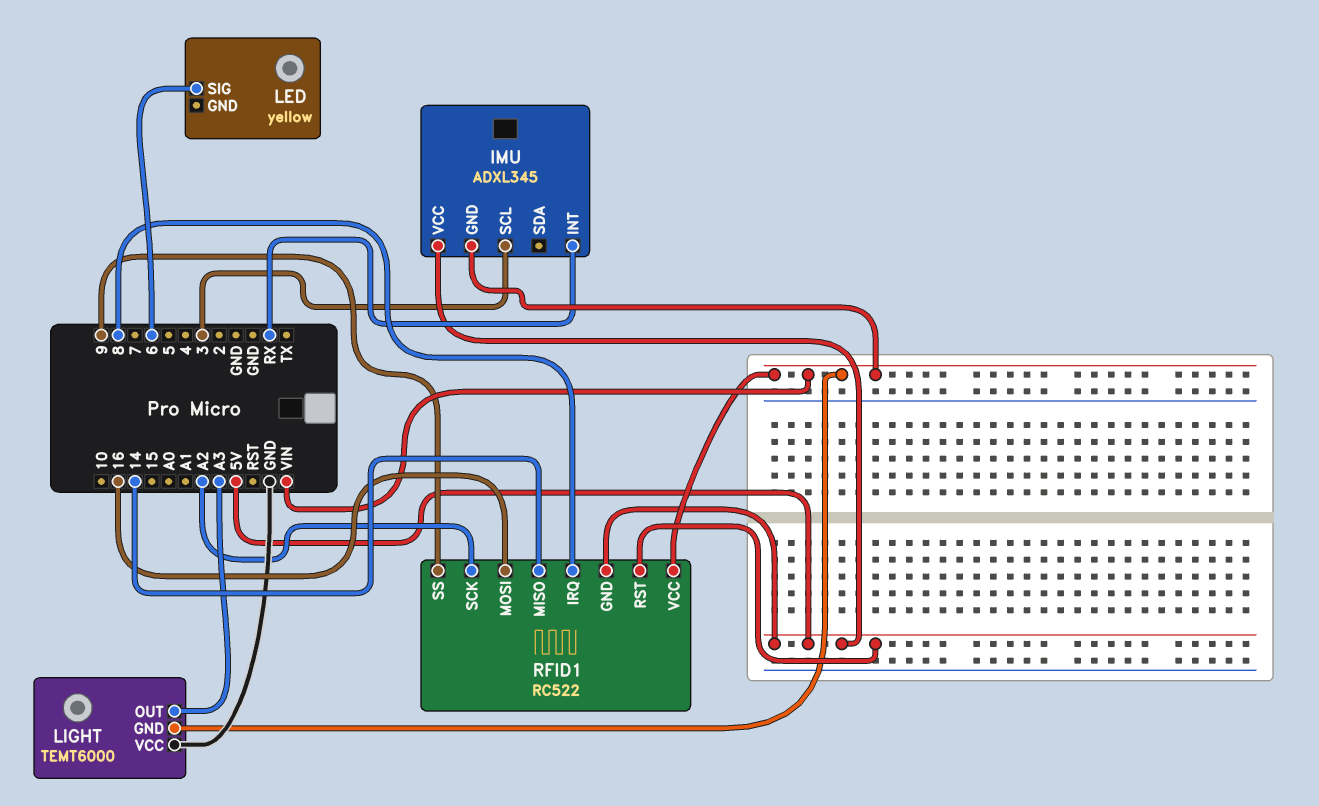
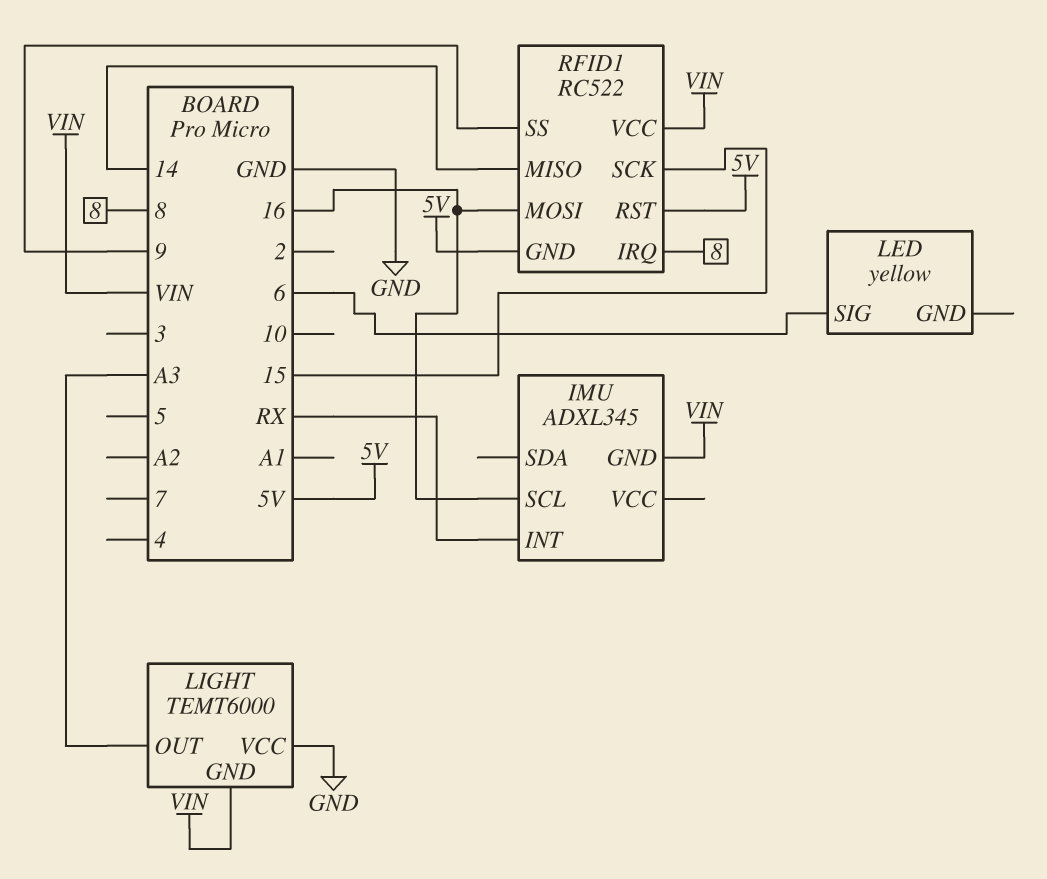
IMU pin SCL: 3 -> 16
IMU pin VCC: 5V -> none
RFID1 pin SCK: A2 -> 15

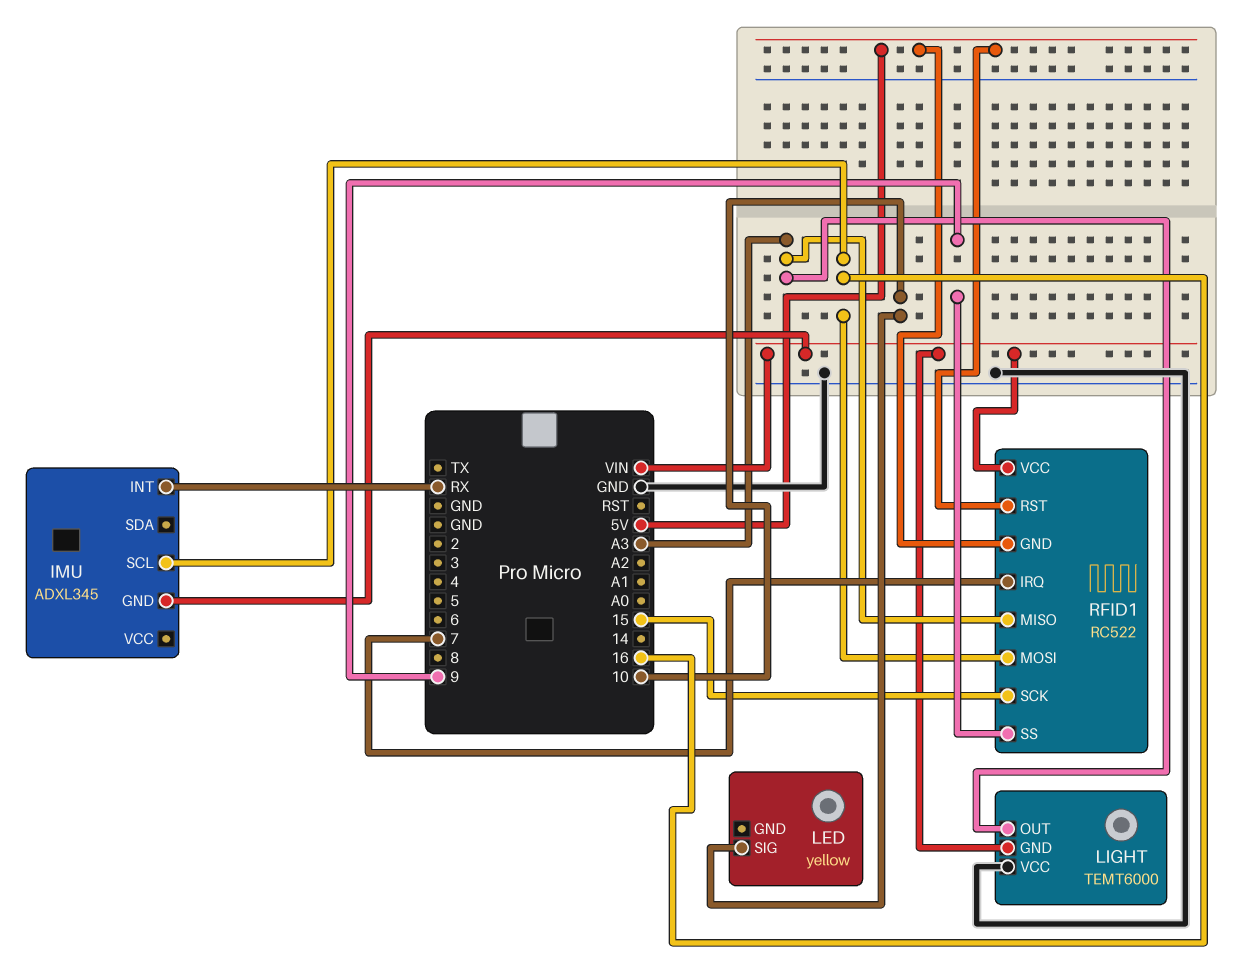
LED pin SIG: 6 -> 10
RFID1 pin IRQ: 8 -> 7
RFID1 pin MISO: 14 -> A3

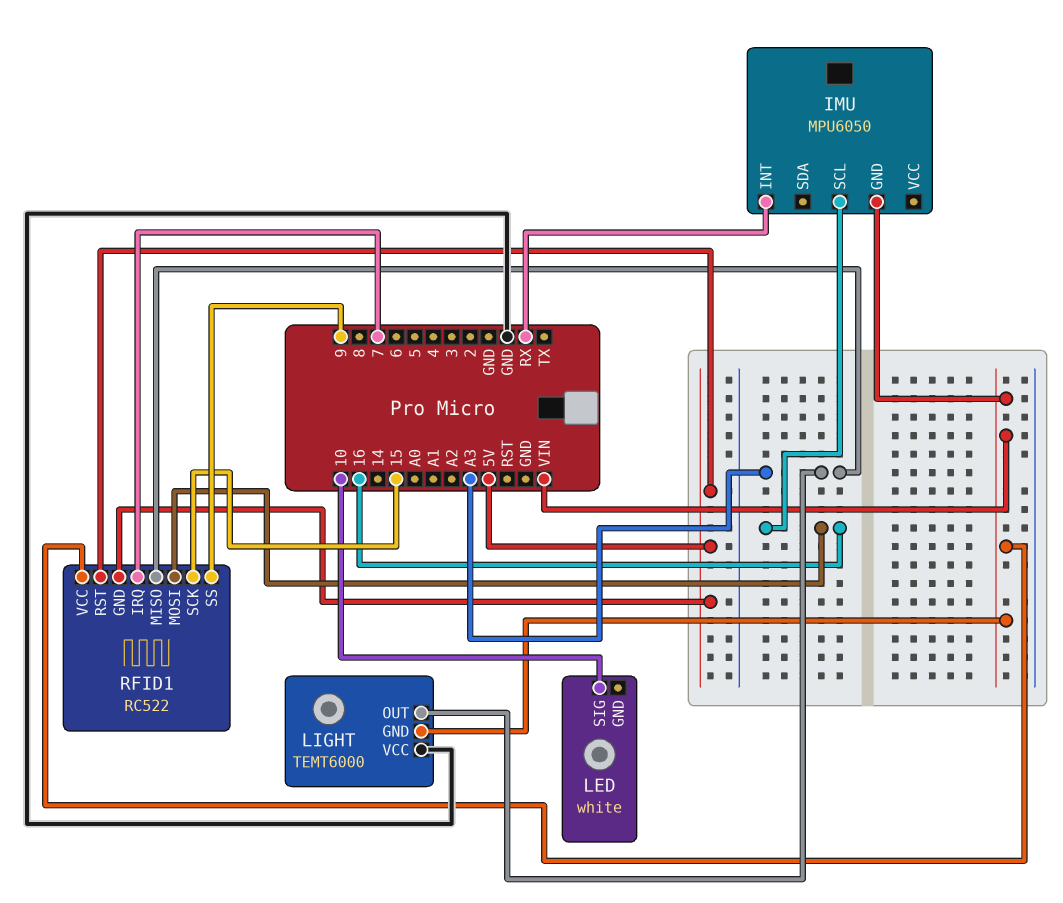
IMU: ADXL345 -> MPU6050
LED: yellow -> white

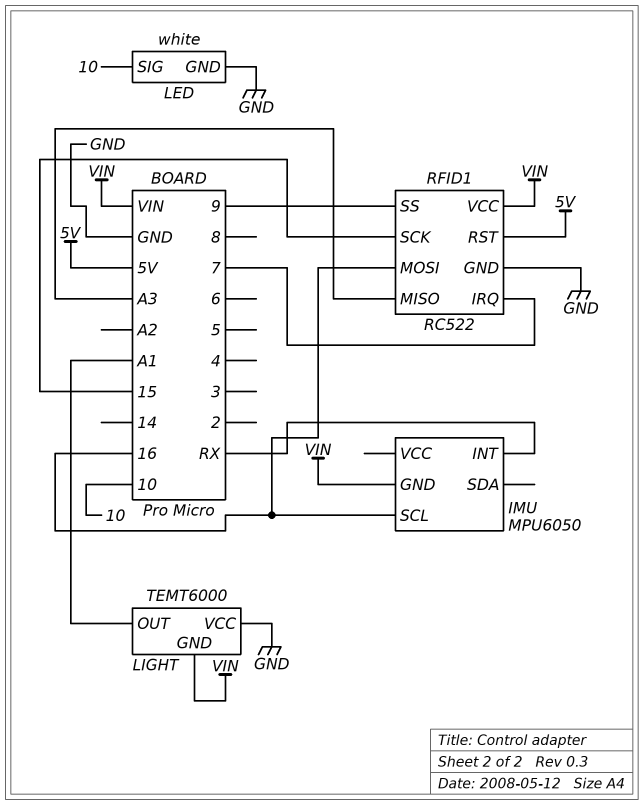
LED pin GND: none -> GND
LIGHT pin OUT: A3 -> A1
RFID1 pin GND: 5V -> GND

